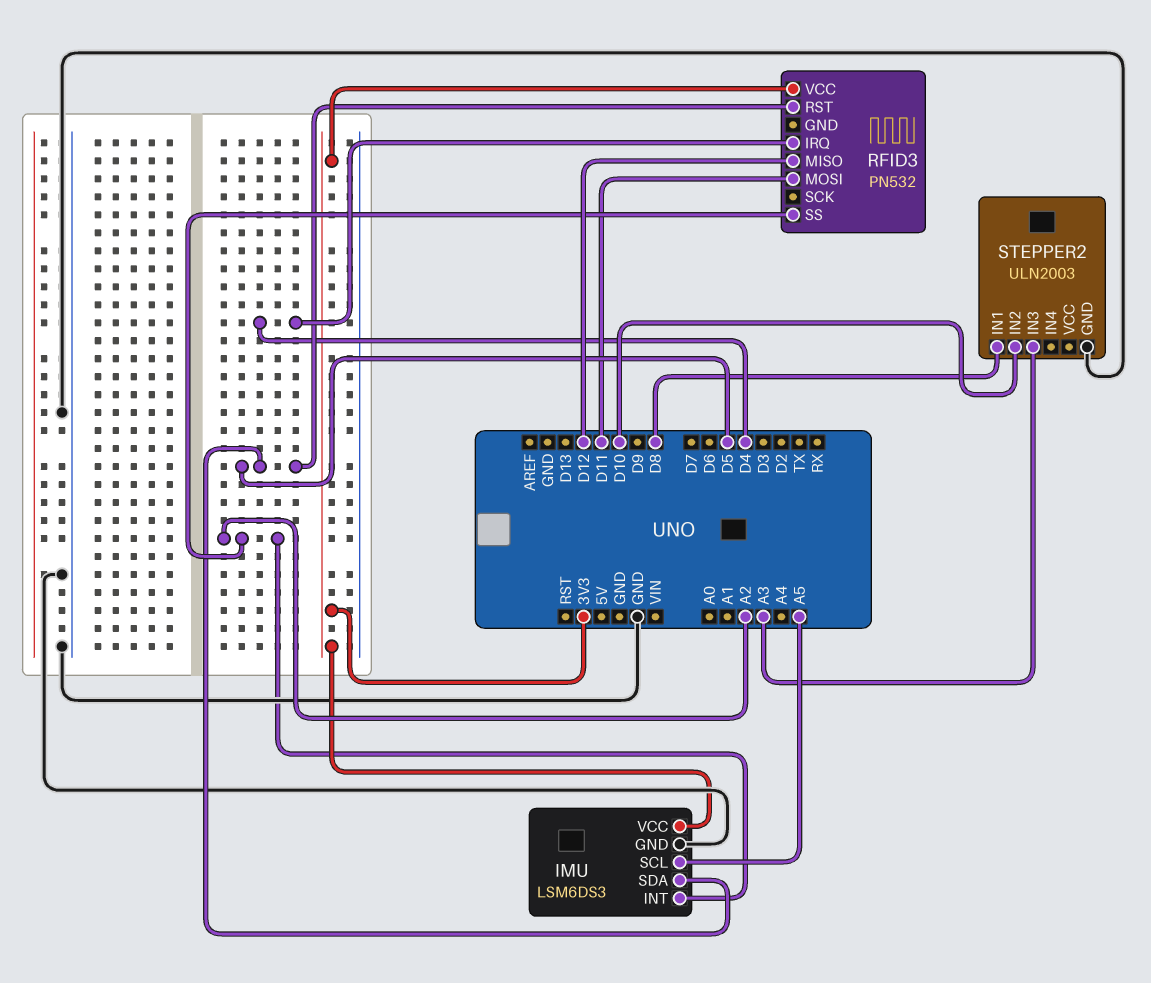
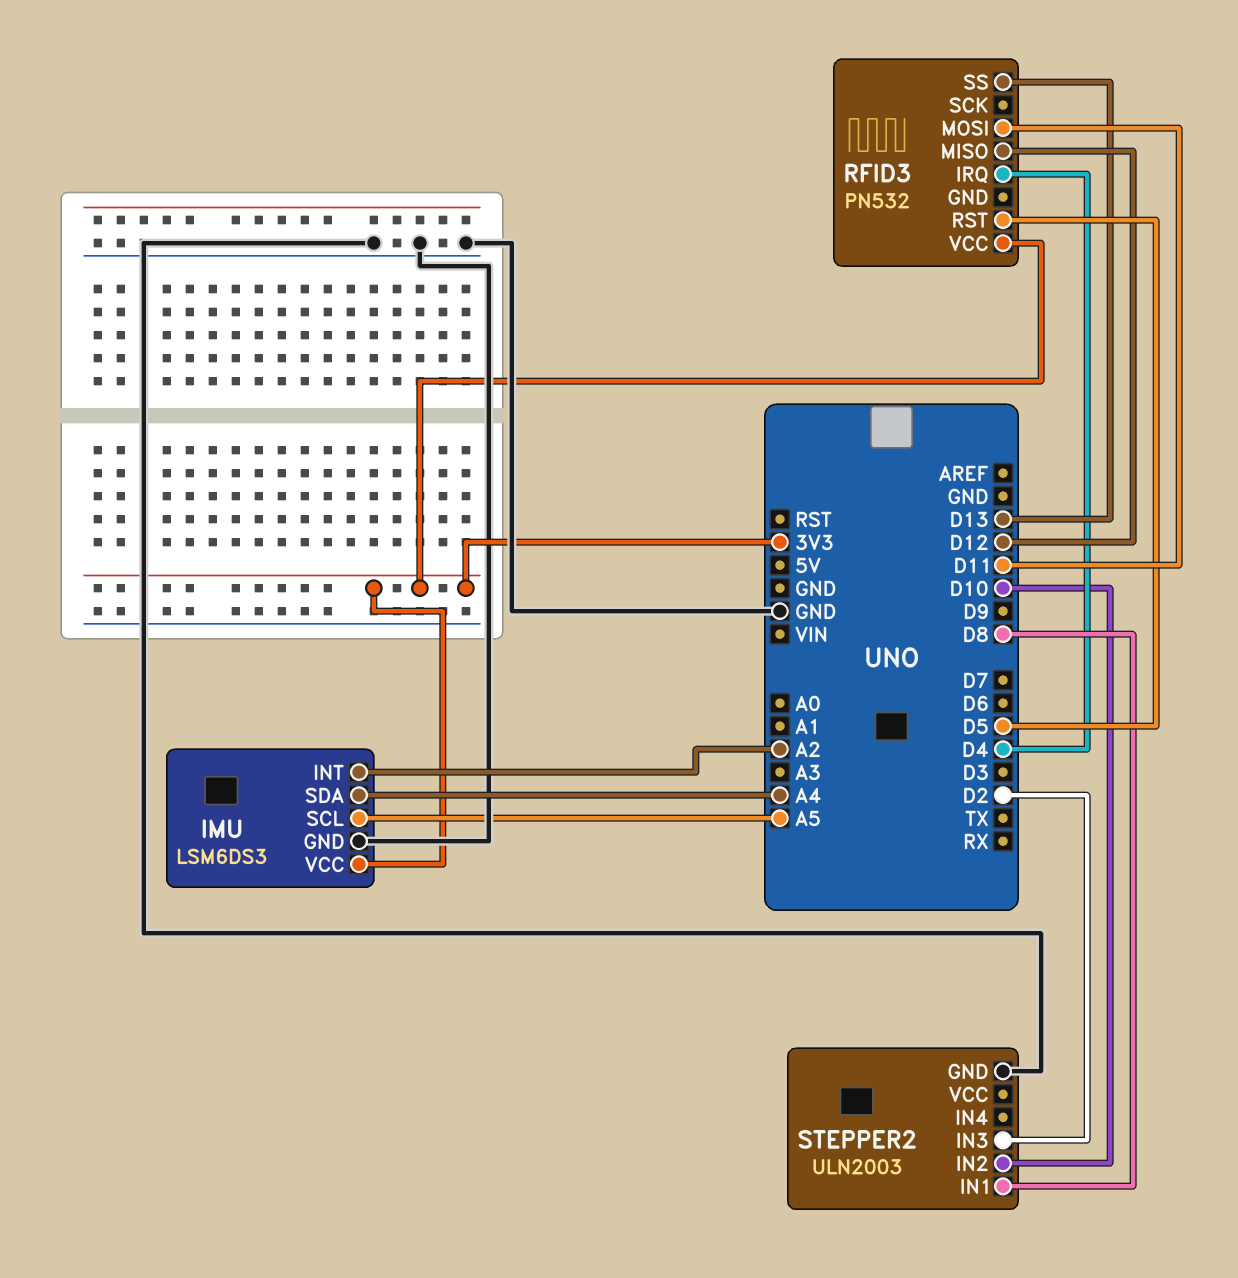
IMU pin SDA: D5 -> A4
RFID3 pin SS: A2 -> D13
STEPPER2 pin IN3: A3 -> D2

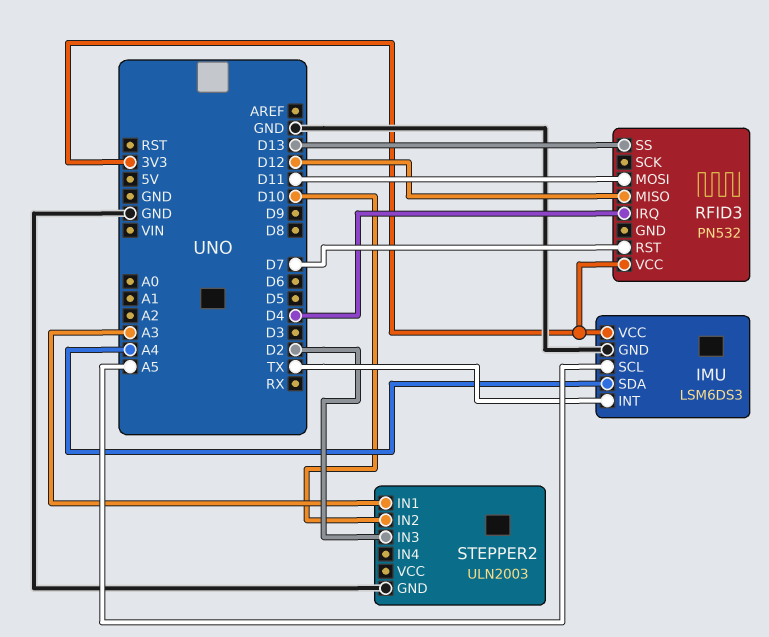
IMU pin INT: A2 -> TX
RFID3 pin RST: D5 -> D7
STEPPER2 pin IN1: D8 -> A3

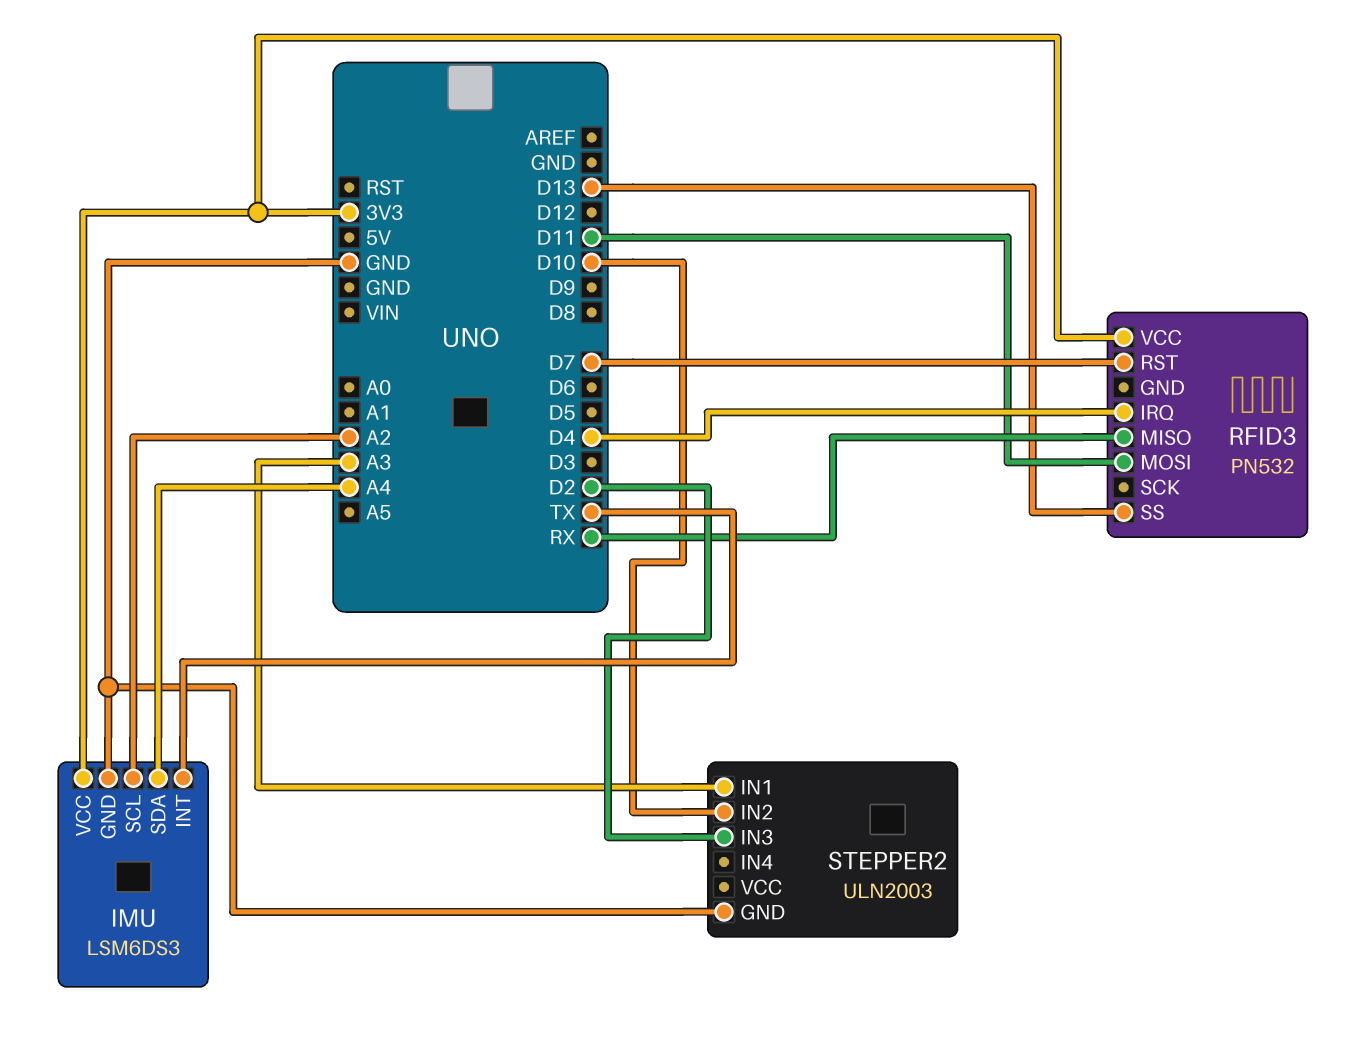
IMU pin SCL: A5 -> A2
RFID3 pin MISO: D12 -> RX

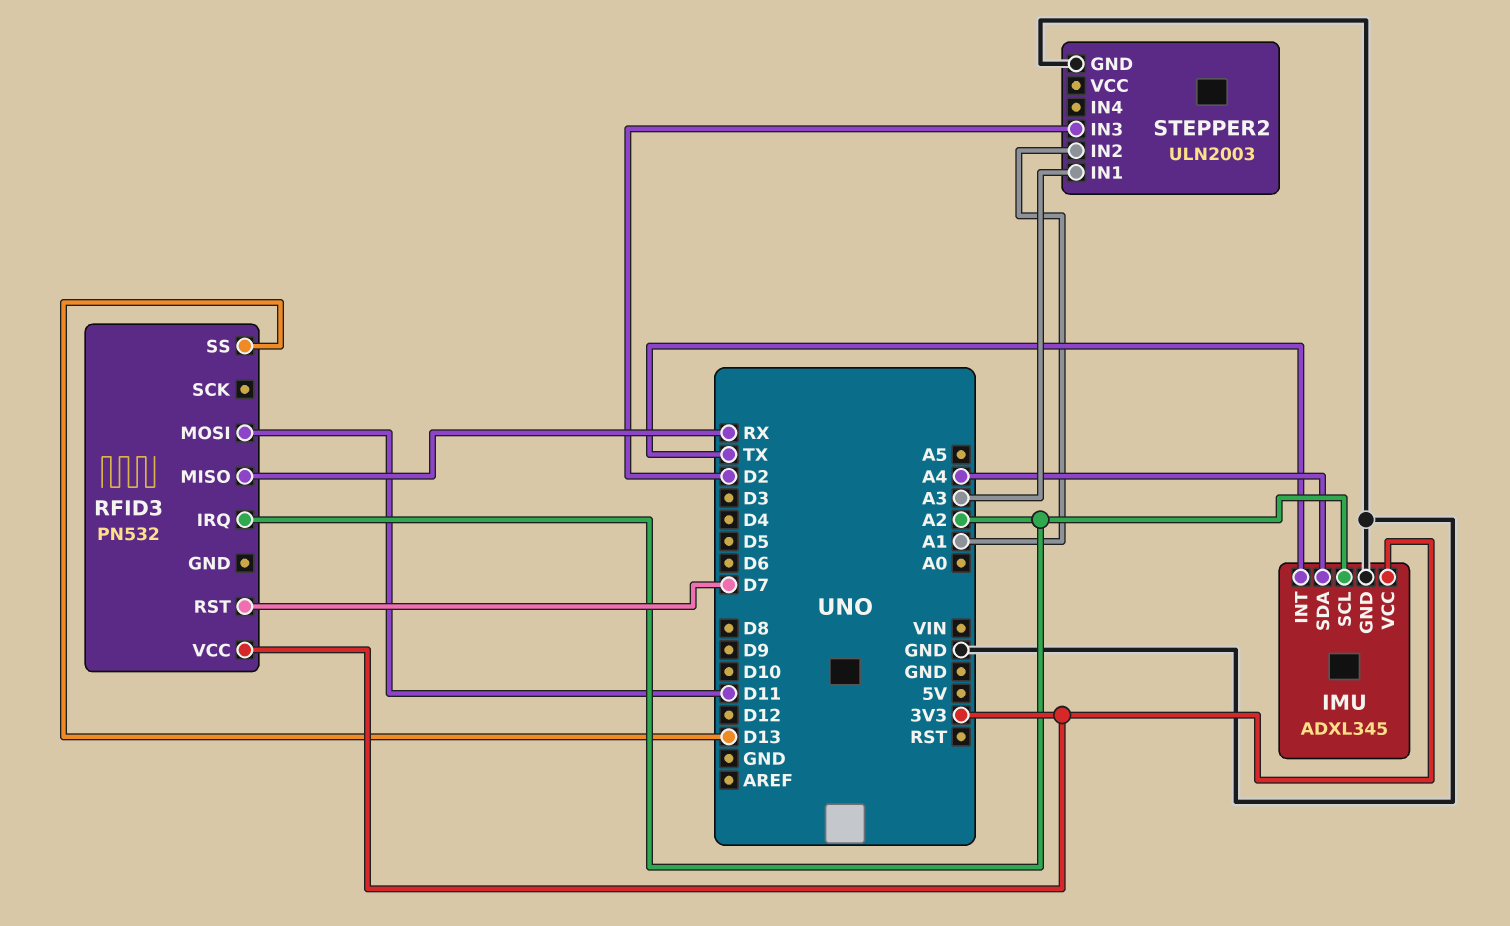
IMU: LSM6DS3 -> ADXL345
RFID3 pin IRQ: D4 -> A2
STEPPER2 pin IN2: D10 -> A1

